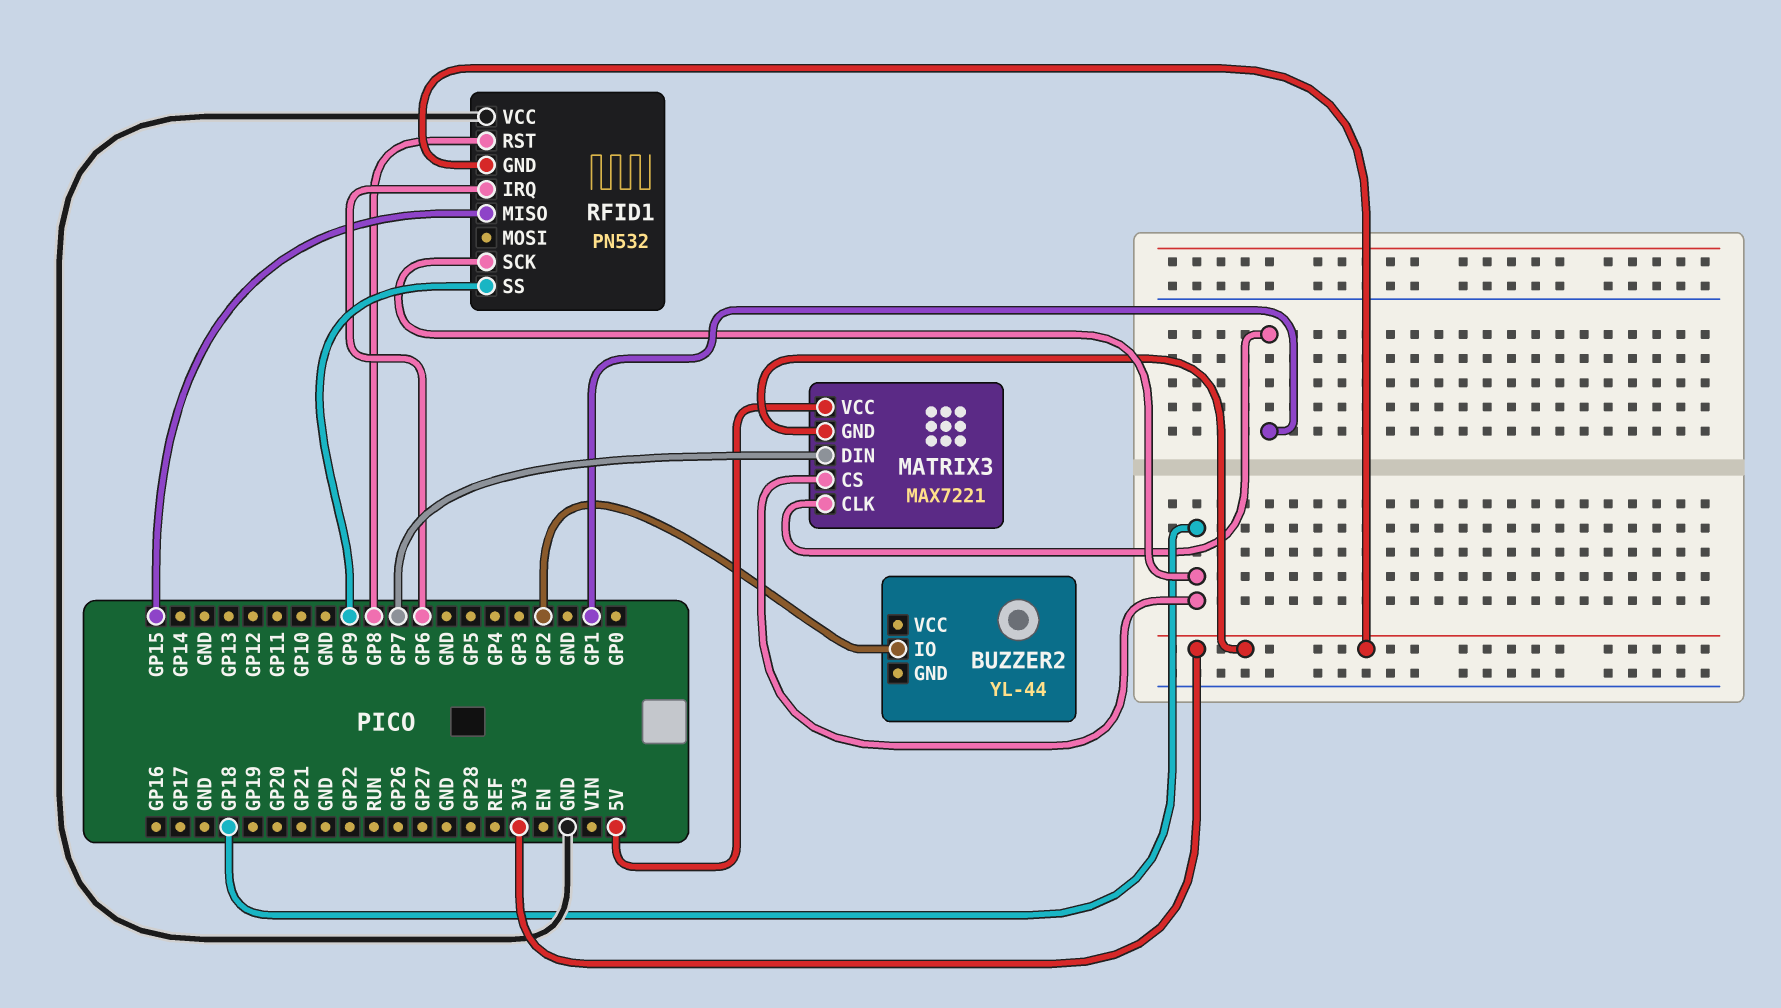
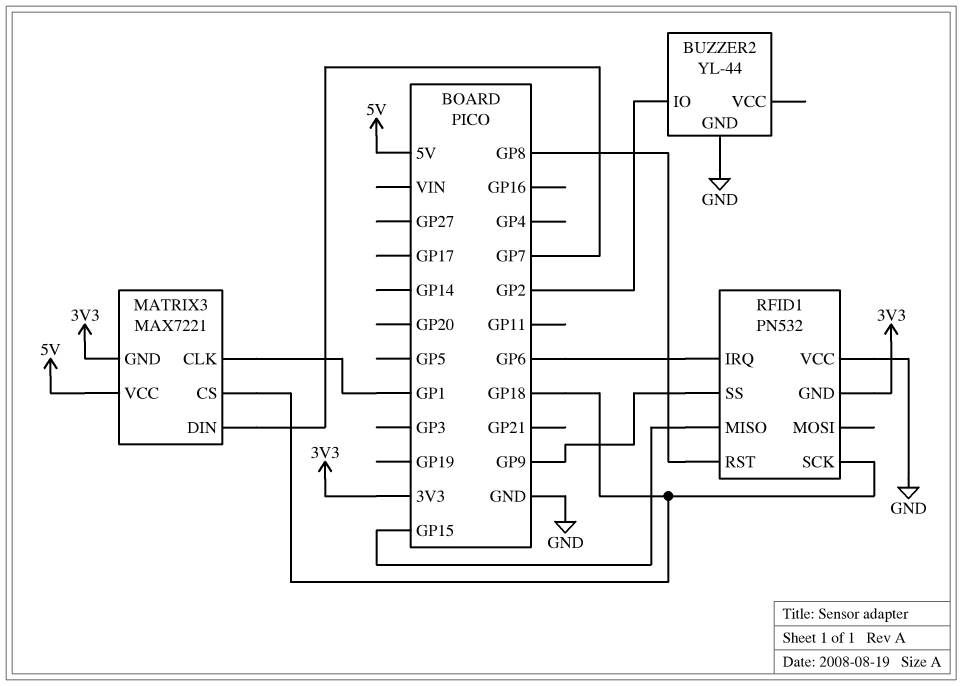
BUZZER2 pin GND: none -> GND

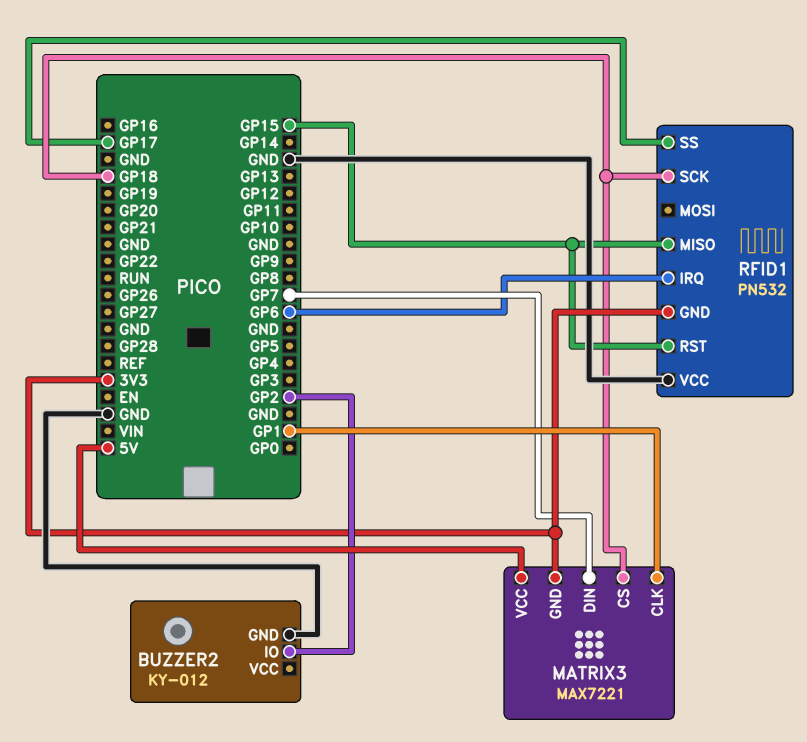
BUZZER2: YL-44 -> KY-012
RFID1 pin RST: GP8 -> GP15
RFID1 pin SS: GP9 -> GP17

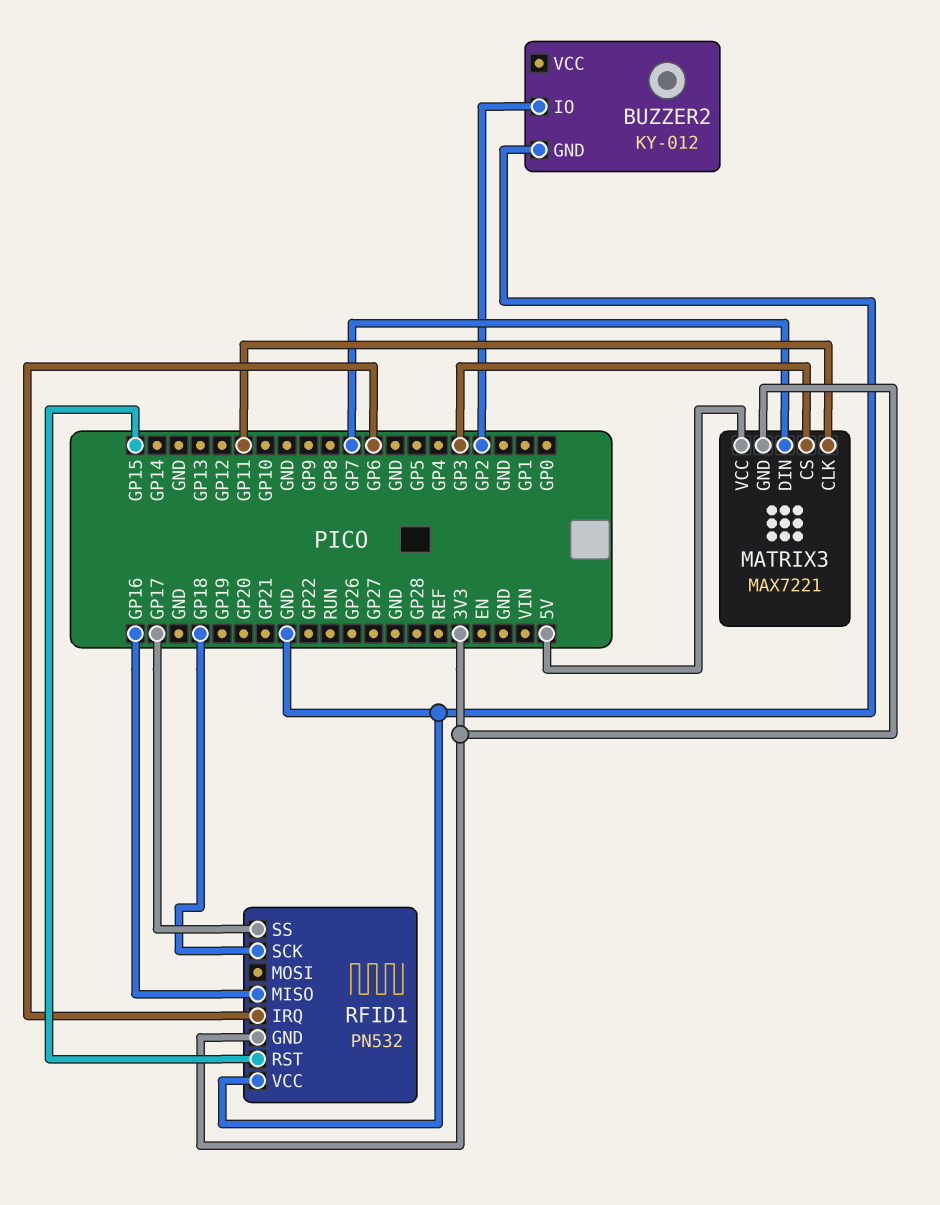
MATRIX3 pin CLK: GP1 -> GP11
MATRIX3 pin CS: GP18 -> GP3
RFID1 pin MISO: GP15 -> GP16

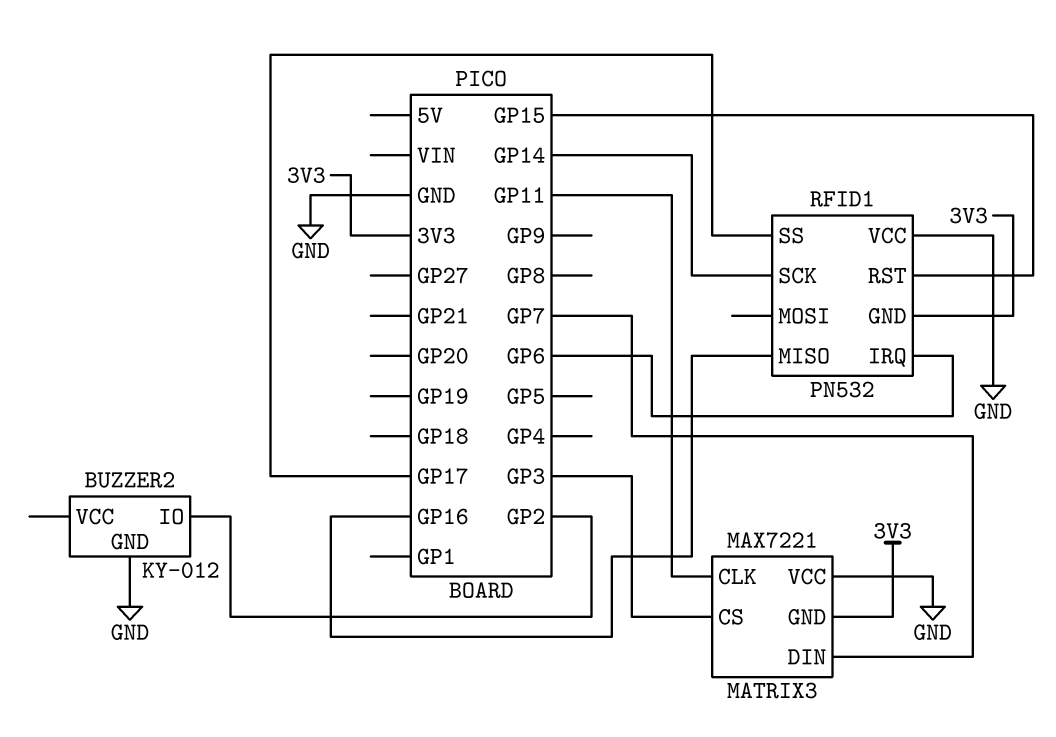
MATRIX3 pin VCC: 5V -> GND
RFID1 pin SCK: GP18 -> GP14

